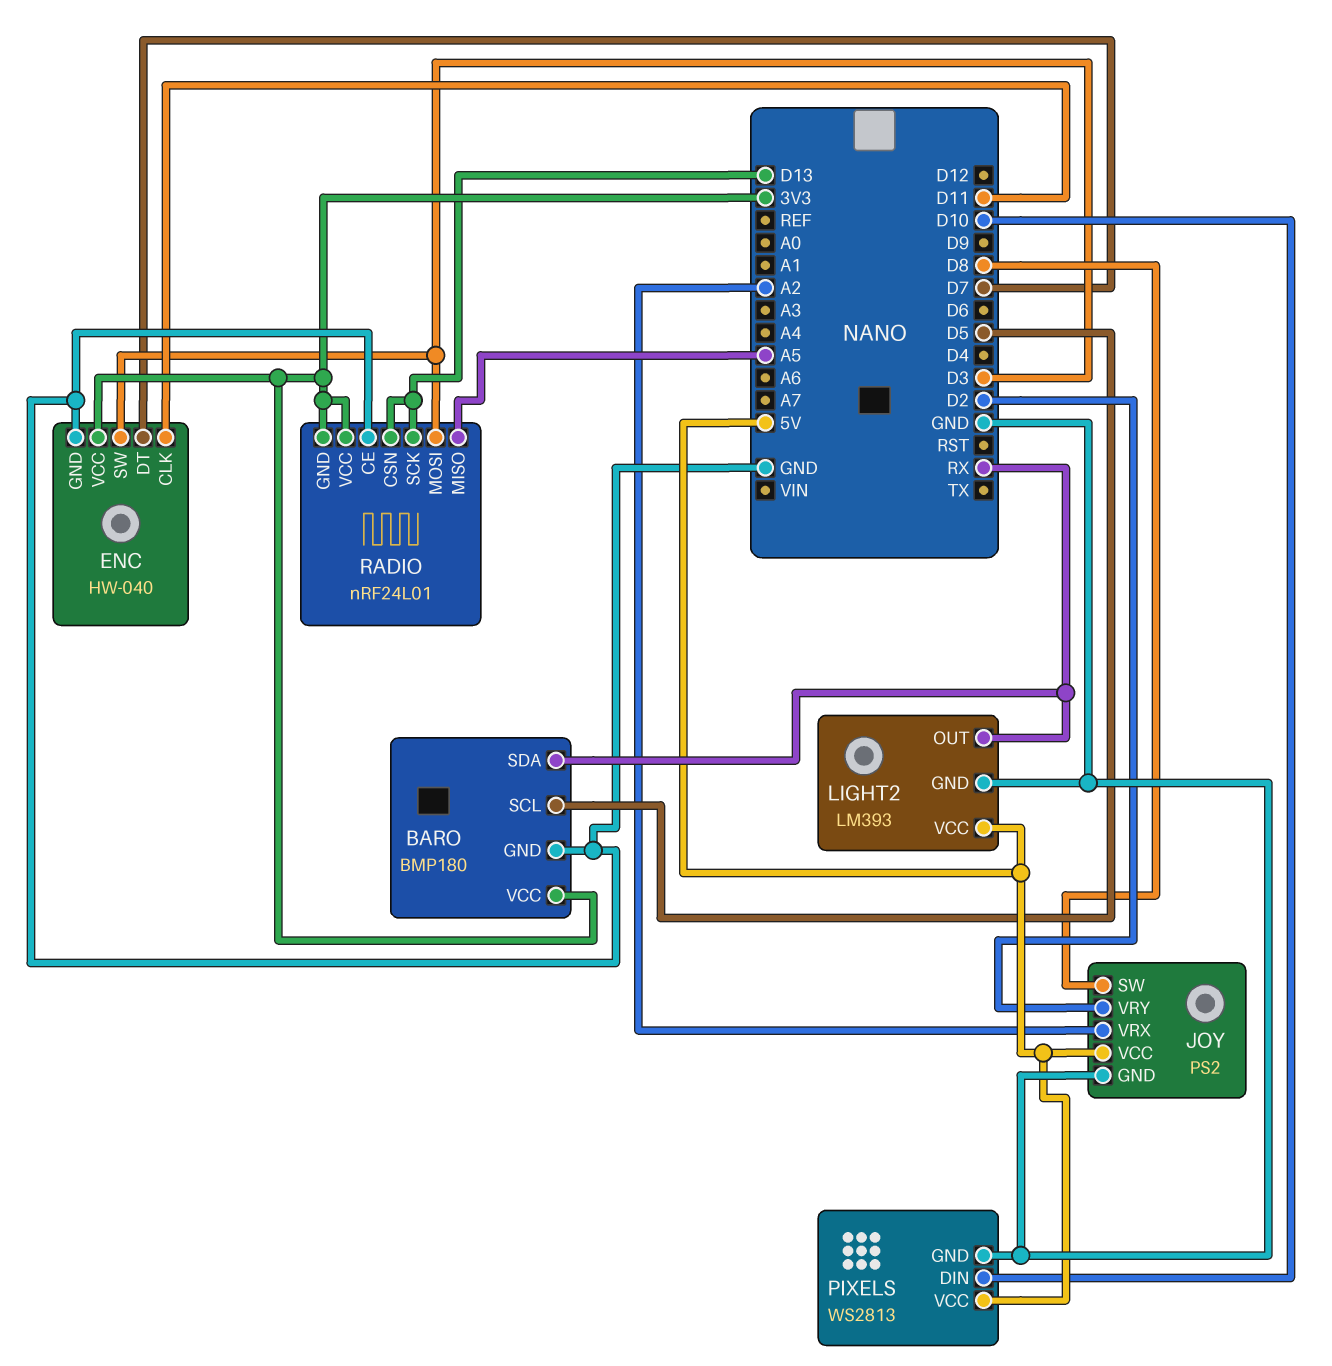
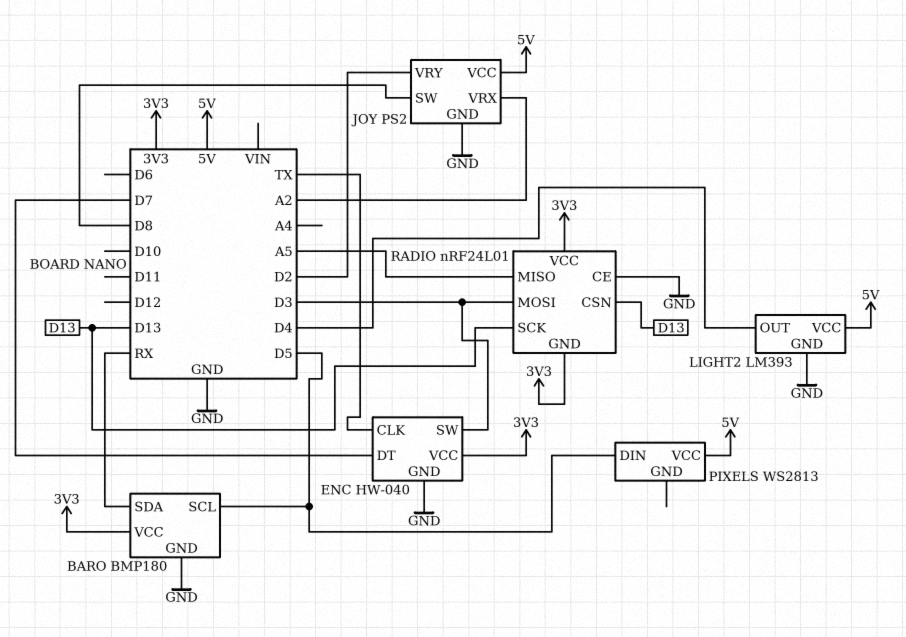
ENC pin CLK: D11 -> TX
LIGHT2 pin OUT: RX -> D4
PIXELS pin DIN: D10 -> D5
PIXELS pin GND: GND -> none

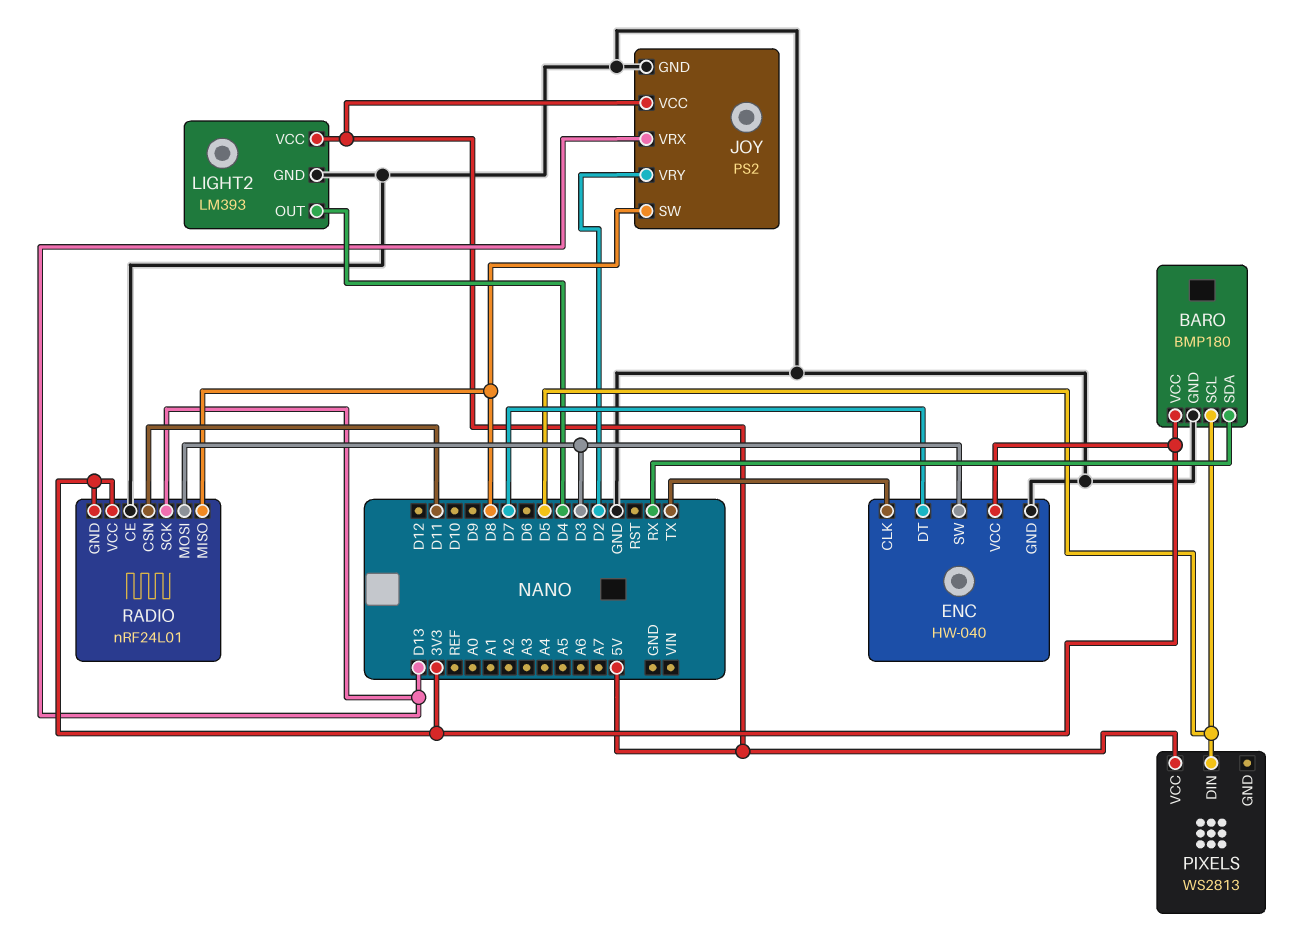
JOY pin VRX: A2 -> D13
RADIO pin CSN: D13 -> D11
RADIO pin MISO: A5 -> D8

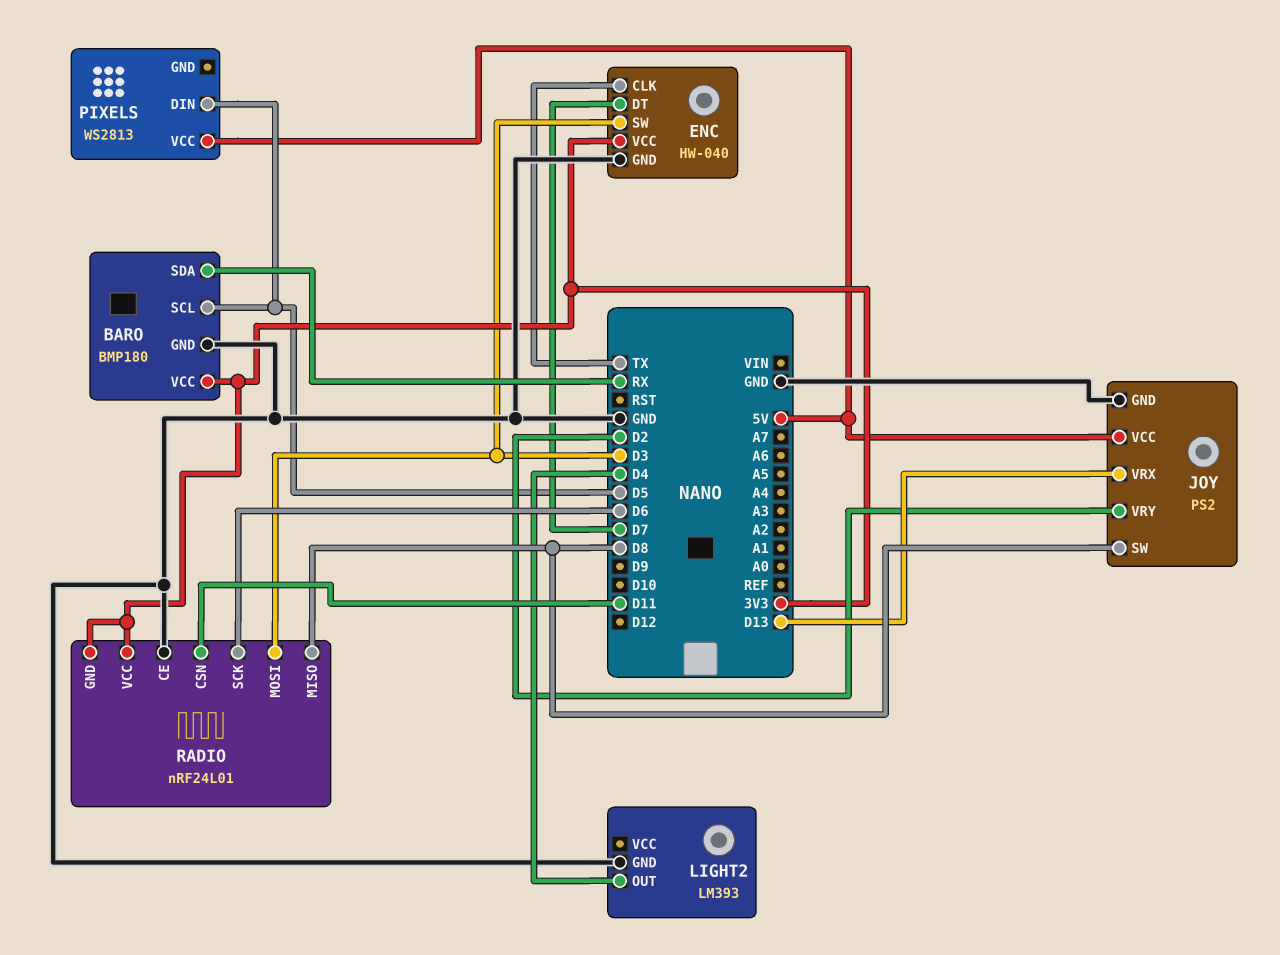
LIGHT2 pin VCC: 5V -> none
RADIO pin SCK: D13 -> D6

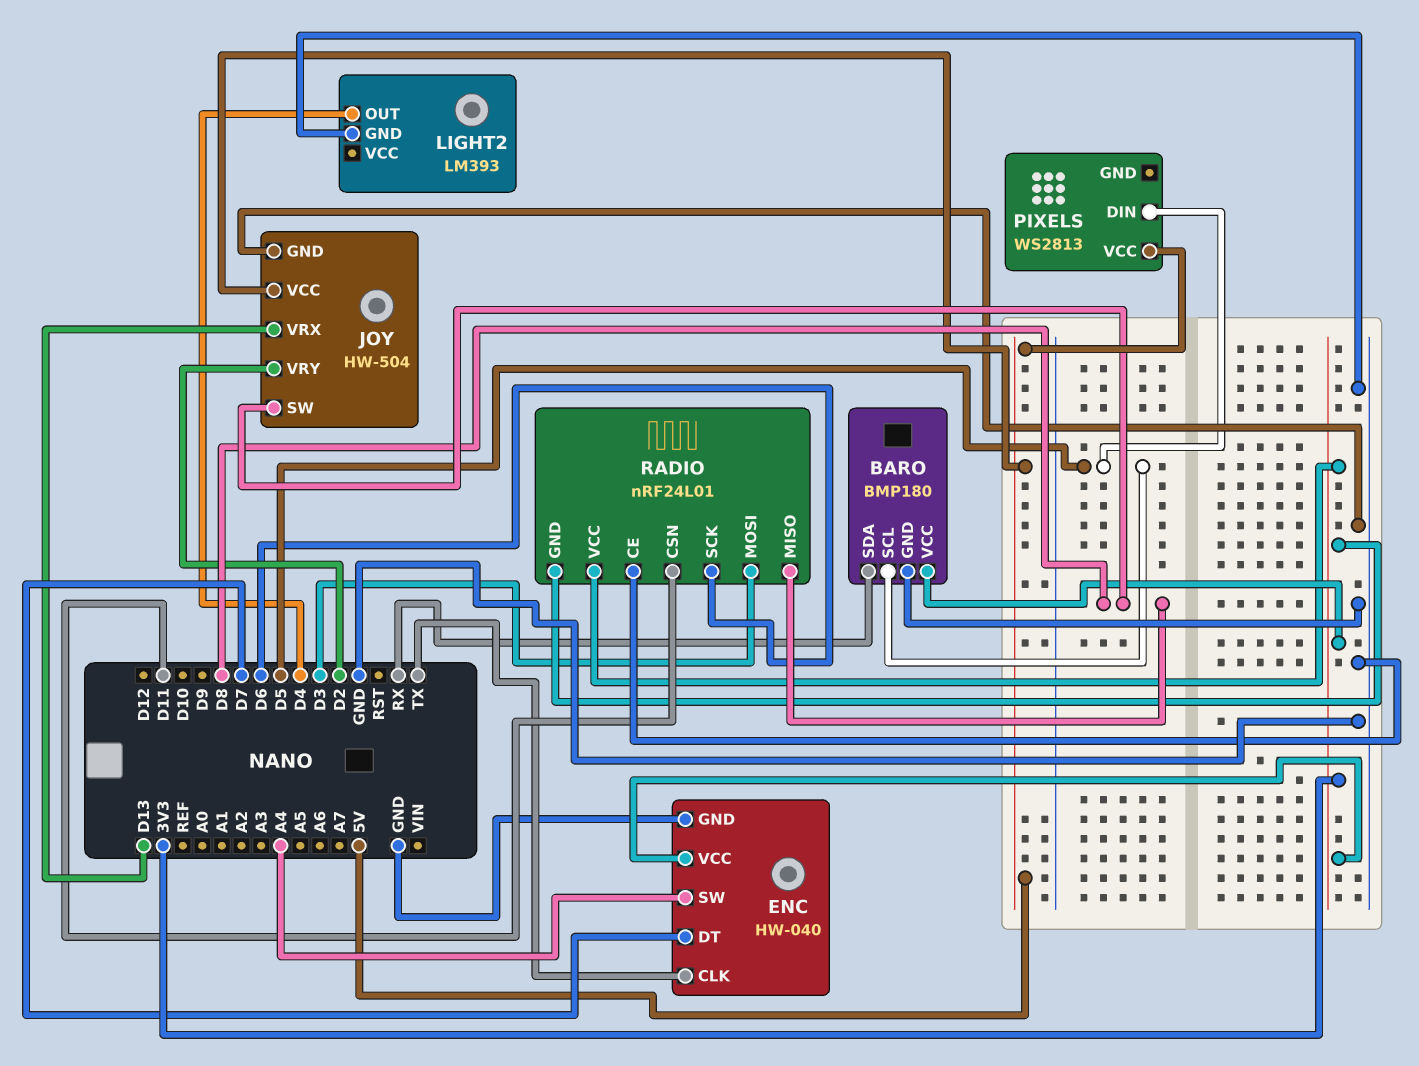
ENC pin SW: D3 -> A4
JOY: PS2 -> HW-504

